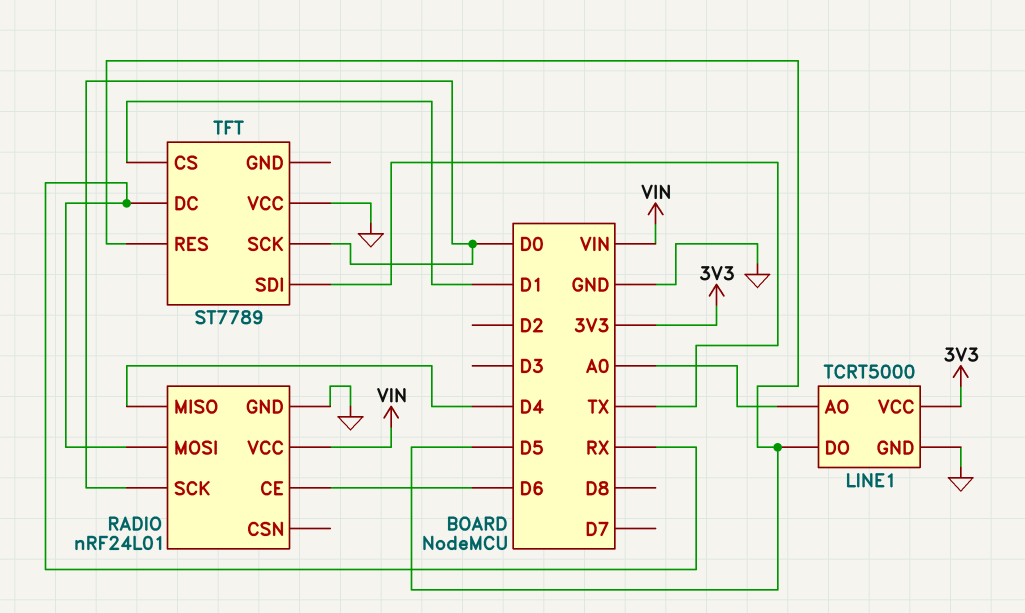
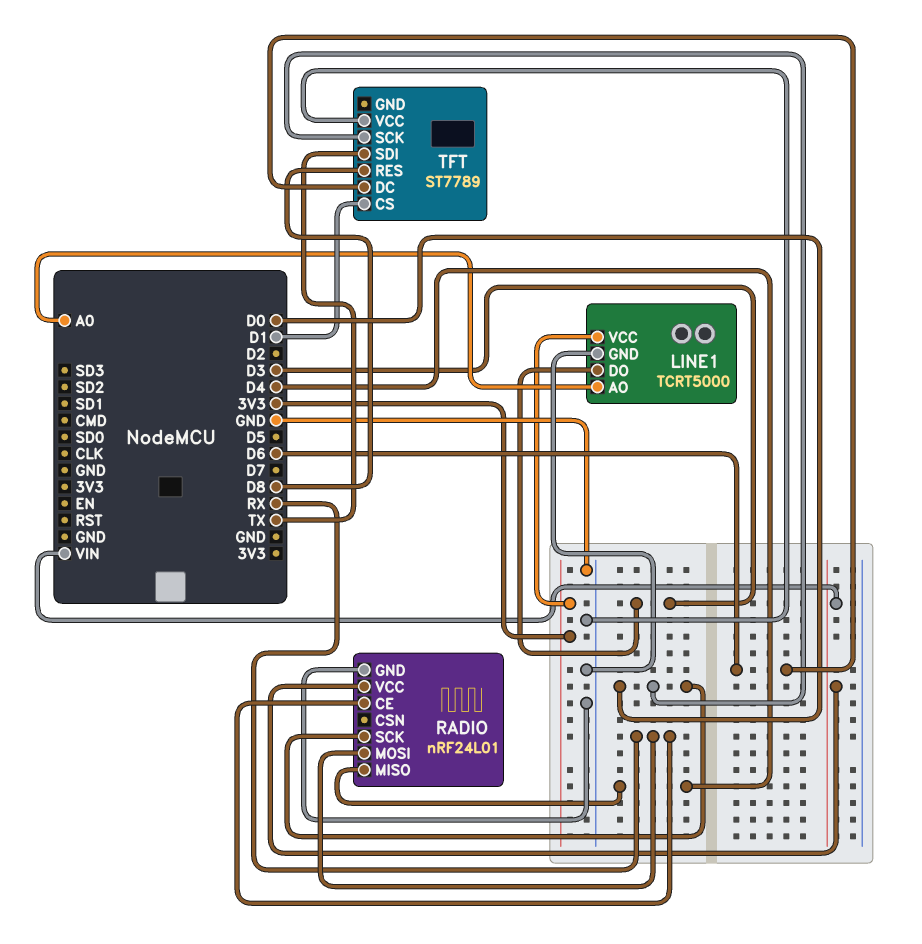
LINE1 pin DO: D5 -> D3
RADIO pin CE: D6 -> RX
TFT pin DC: RX -> D6
TFT pin RES: D5 -> D8

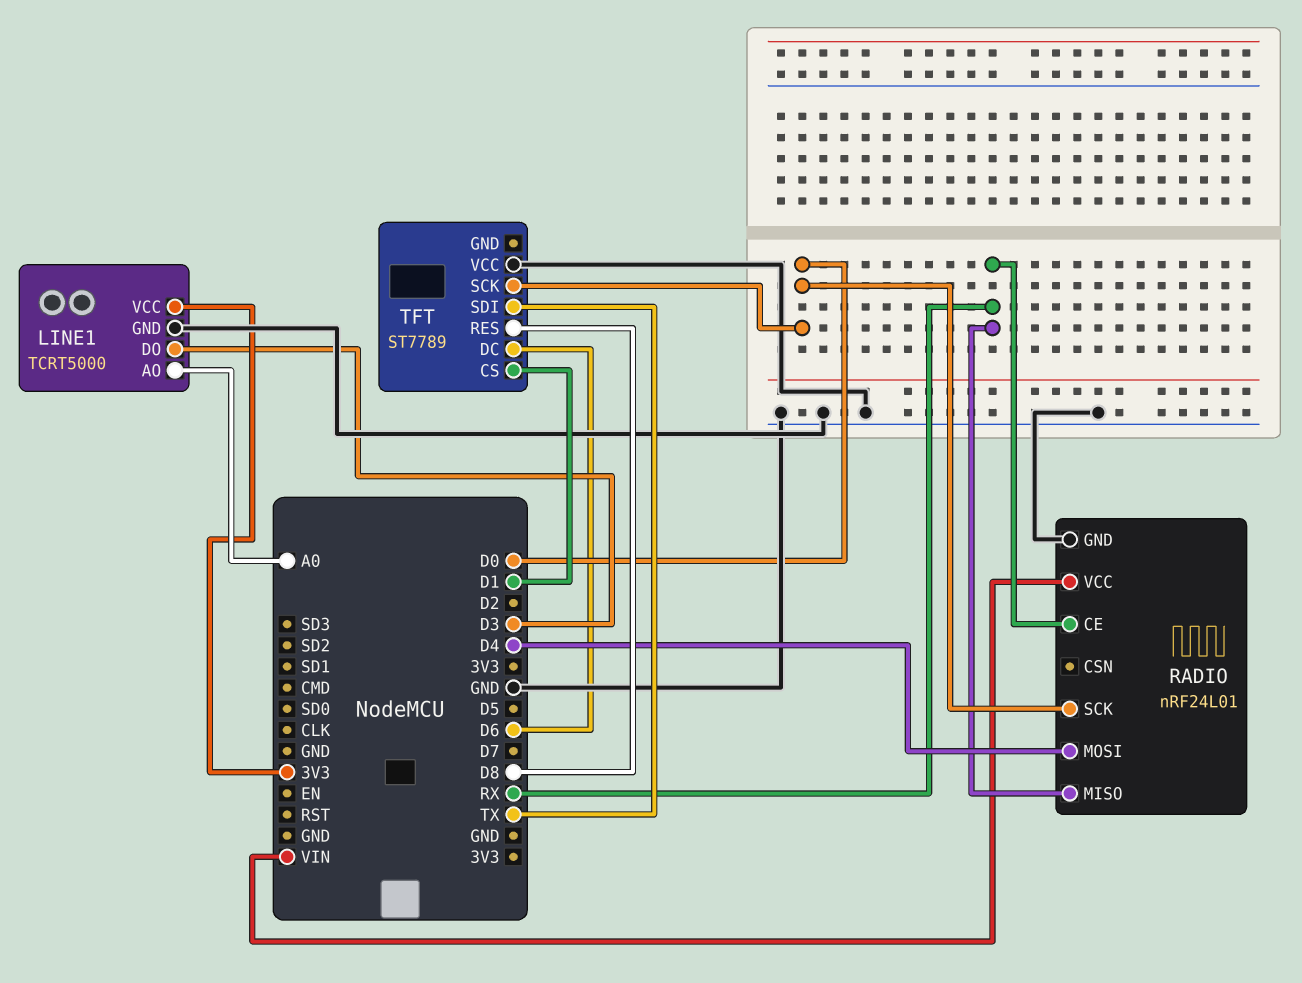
RADIO pin MISO: D4 -> RX
RADIO pin MOSI: RX -> D4

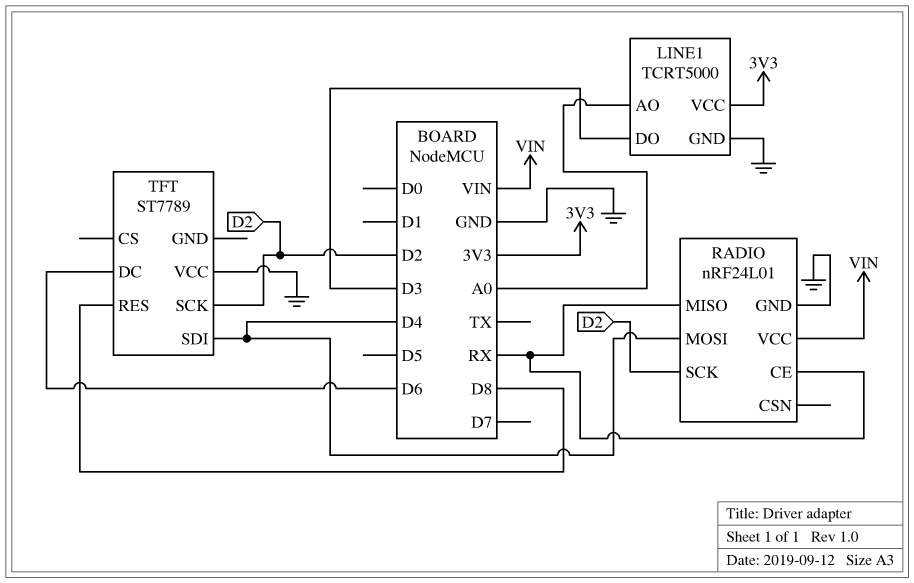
RADIO pin SCK: D0 -> D2
TFT pin CS: D1 -> none
TFT pin SCK: D0 -> D2
TFT pin SDI: TX -> D4

